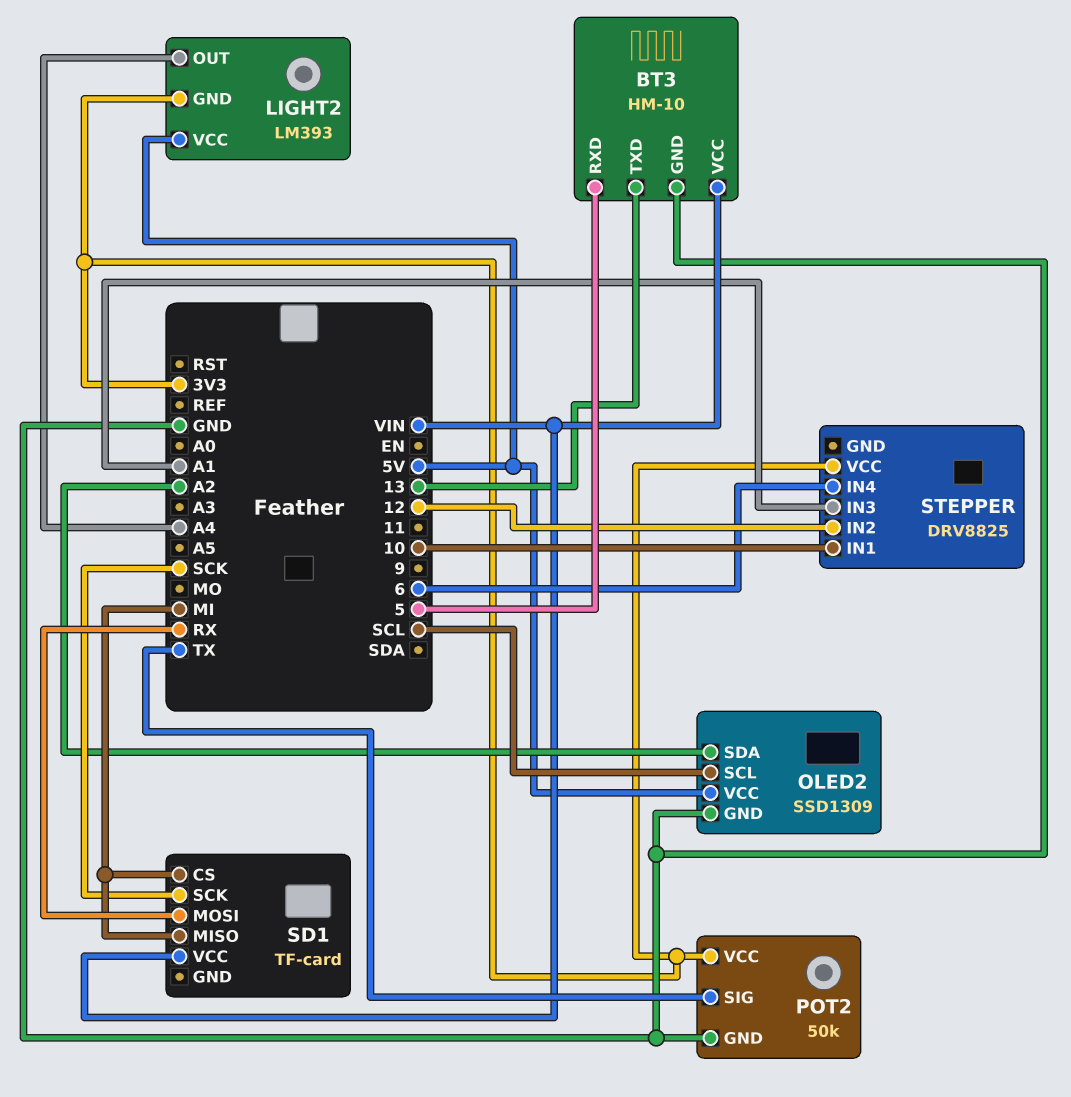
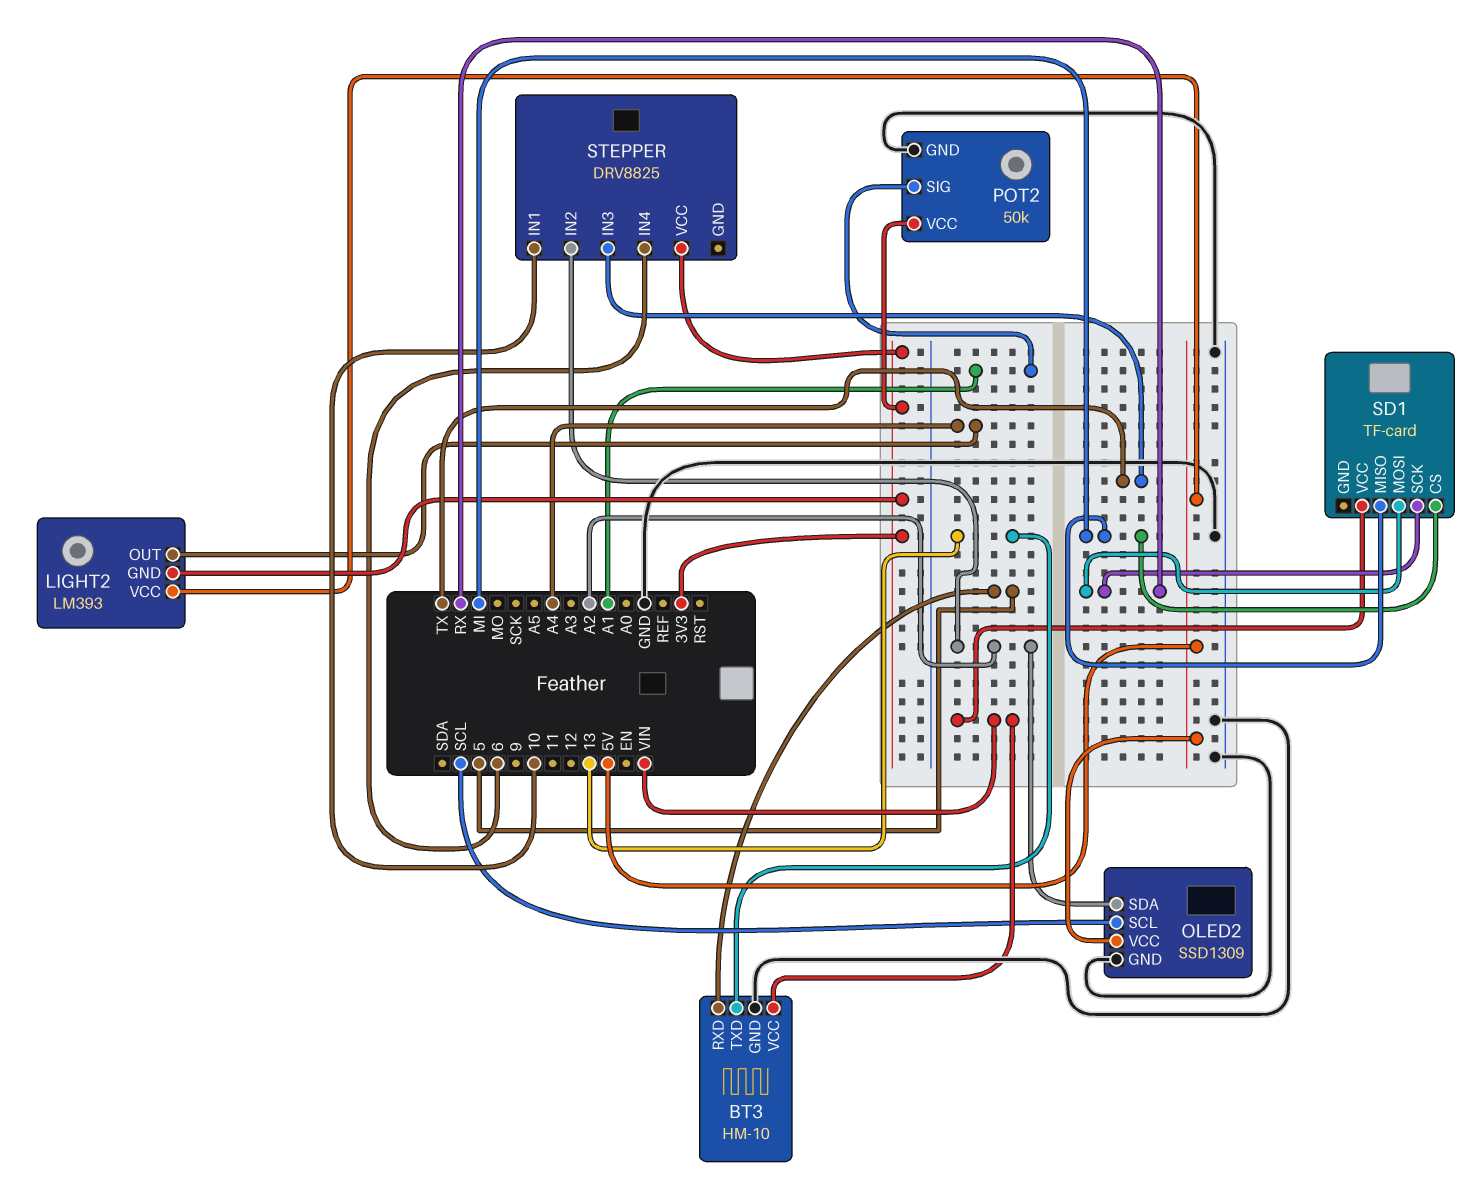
POT2 pin SIG: TX -> A1
SD1 pin SCK: SCK -> RX
STEPPER pin IN2: 12 -> A2
STEPPER pin IN3: A1 -> TX

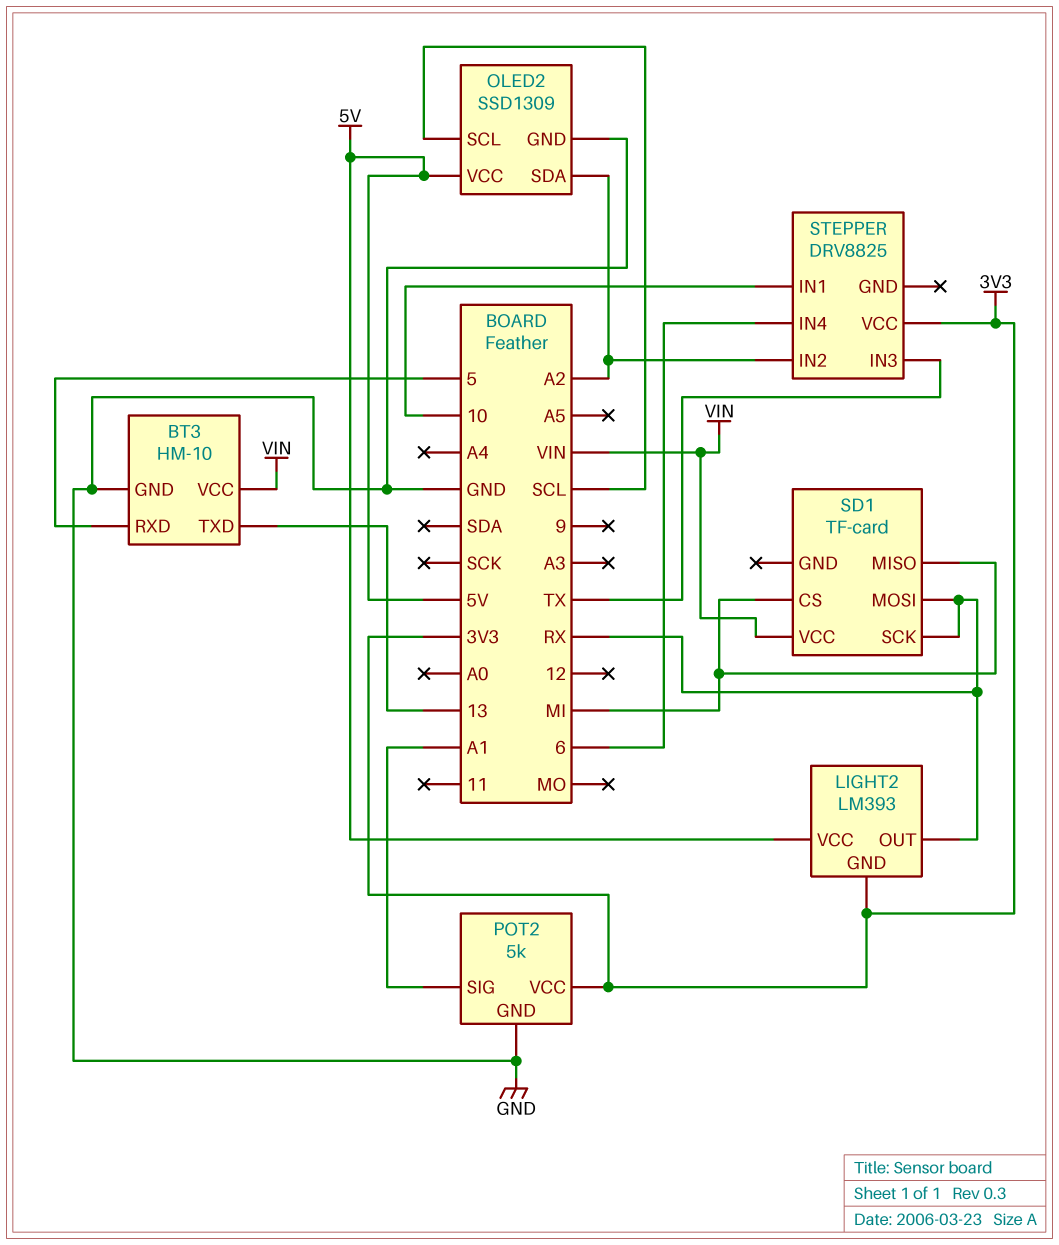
LIGHT2 pin OUT: A4 -> RX
POT2: 50k -> 5k

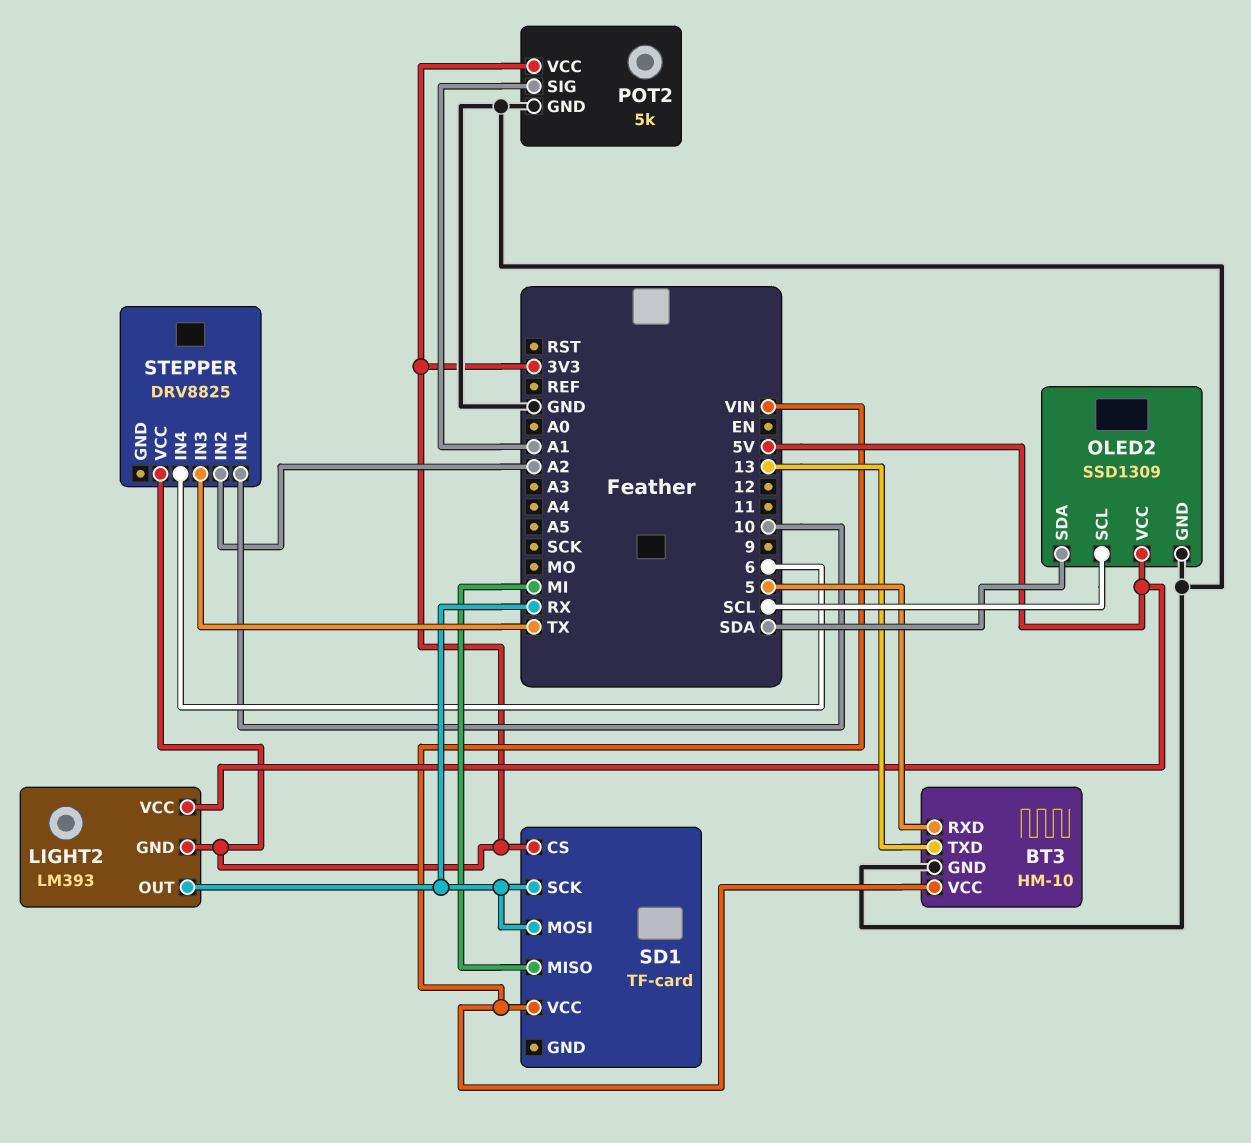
OLED2 pin SDA: A2 -> SDA
SD1 pin CS: MI -> 3V3

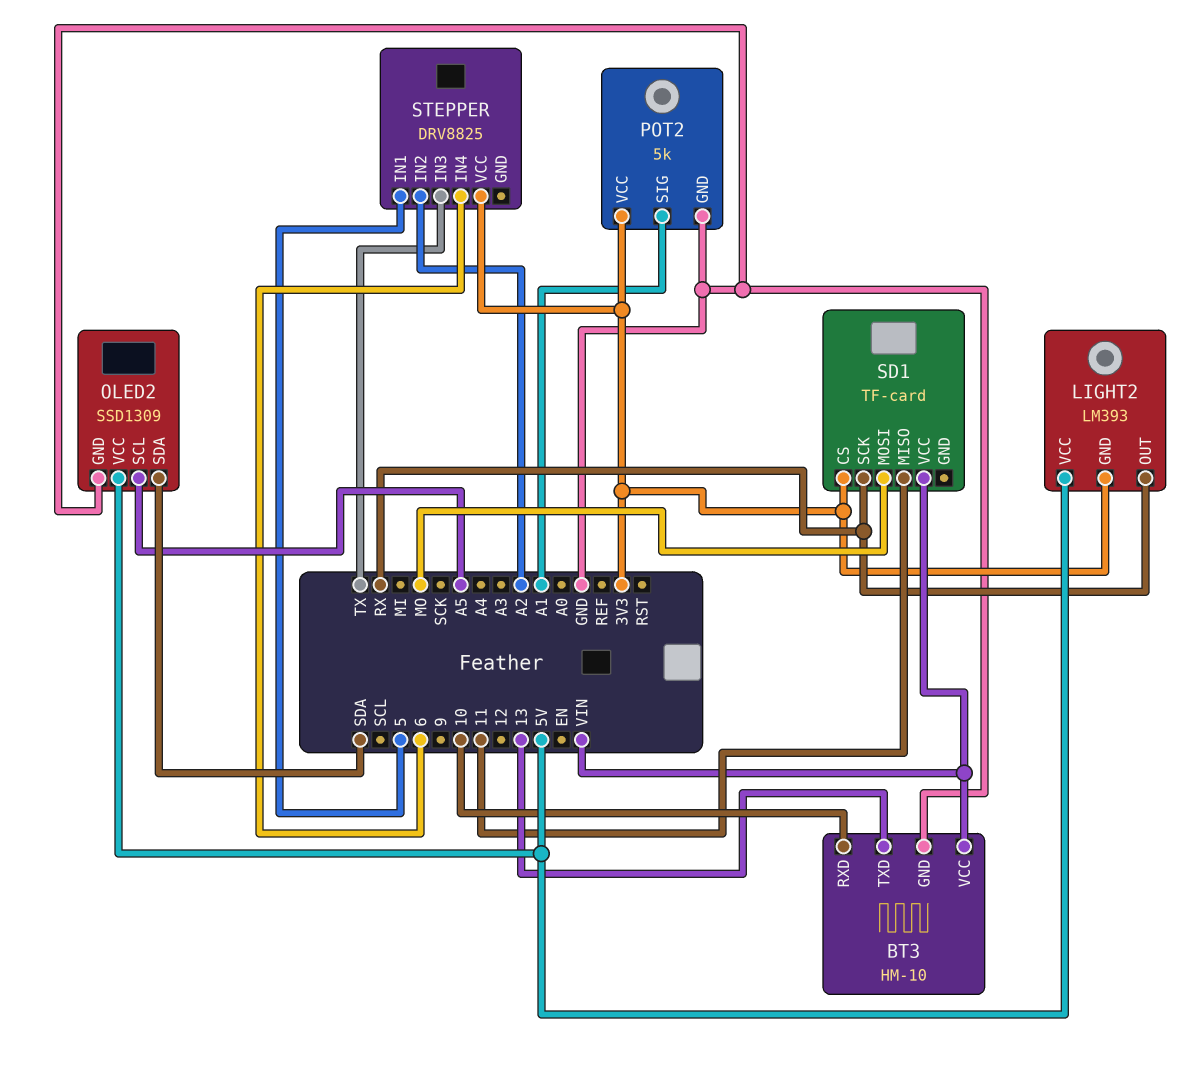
BT3 pin RXD: 5 -> 10
OLED2 pin SCL: SCL -> A5
SD1 pin MISO: MI -> 11
SD1 pin MOSI: RX -> MO
STEPPER pin IN1: 10 -> 5

